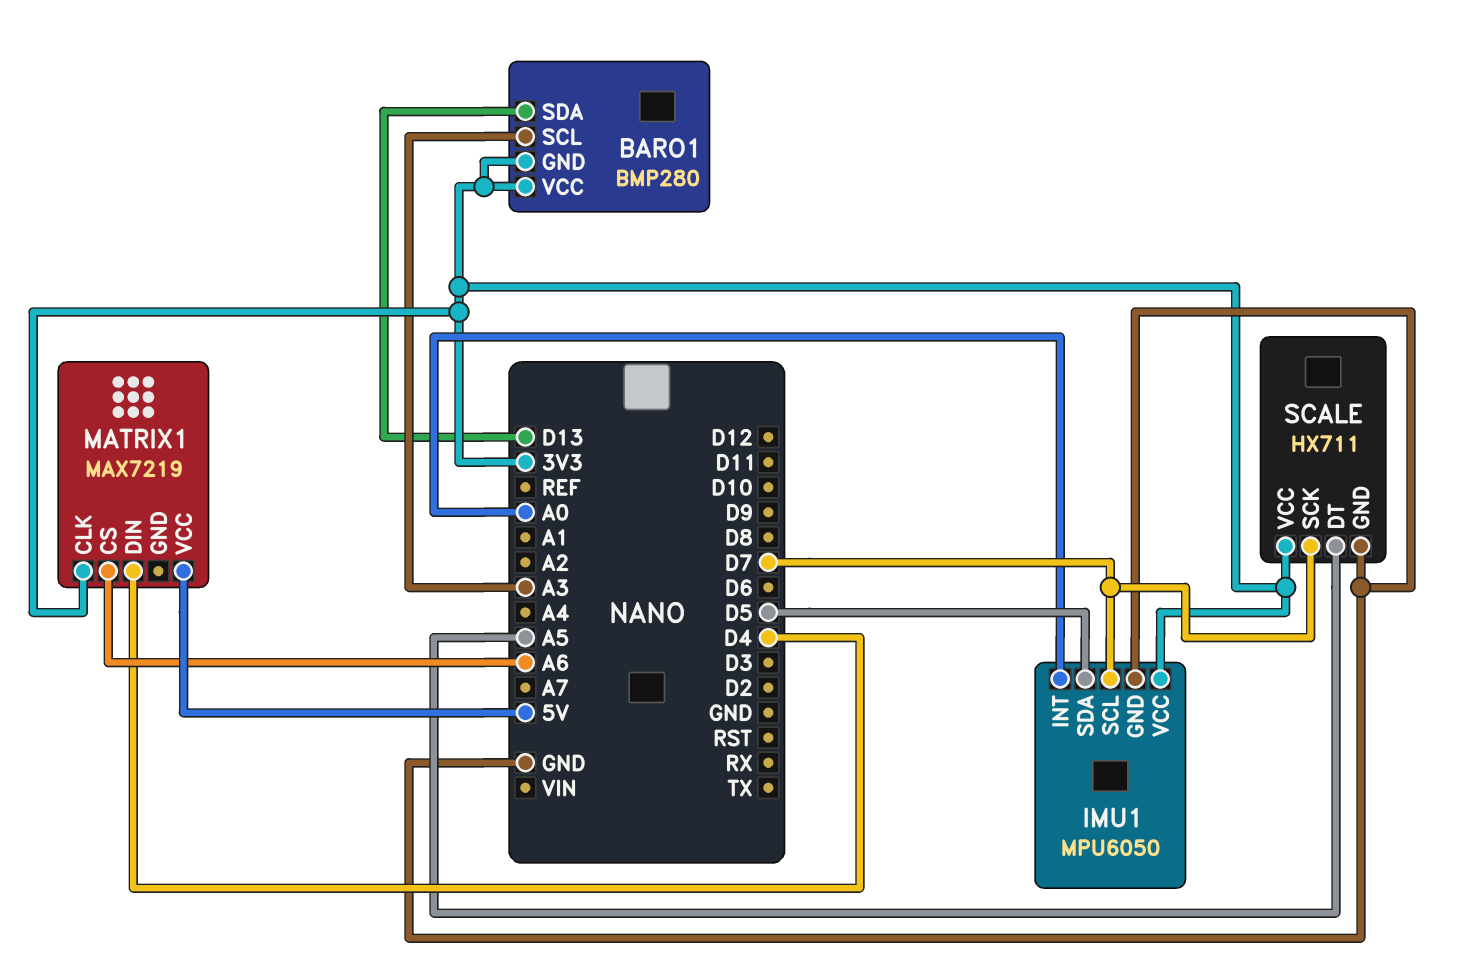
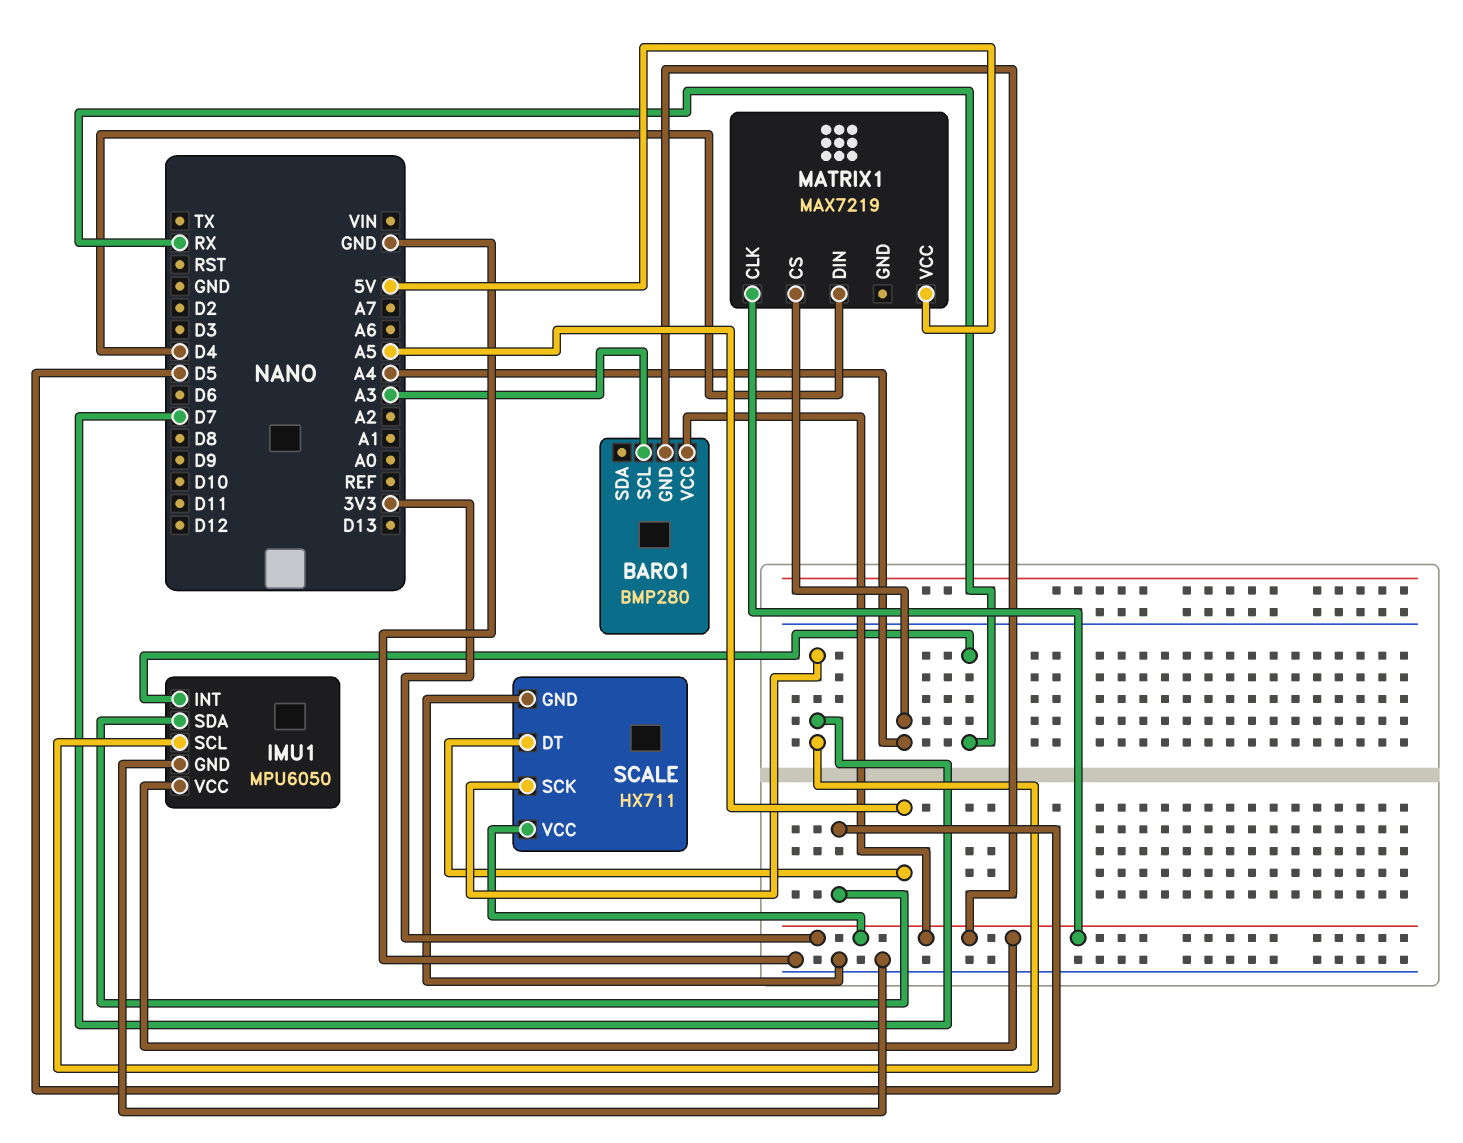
BARO1 pin SDA: D13 -> none
IMU1 pin INT: A0 -> RX
MATRIX1 pin CS: A6 -> A4

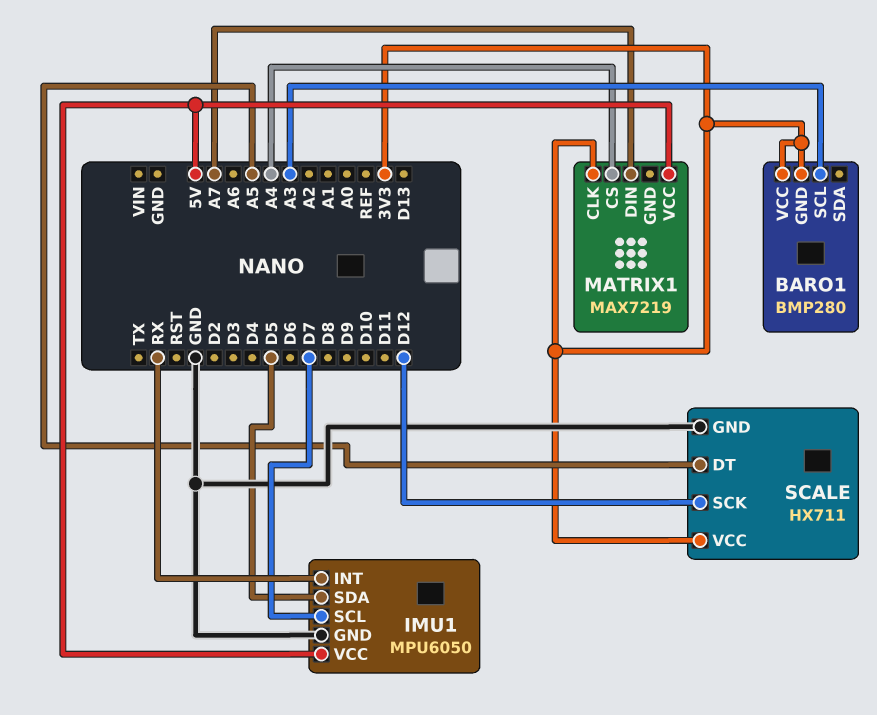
IMU1 pin VCC: 3V3 -> 5V
MATRIX1 pin DIN: D4 -> A7
SCALE pin SCK: D7 -> D12

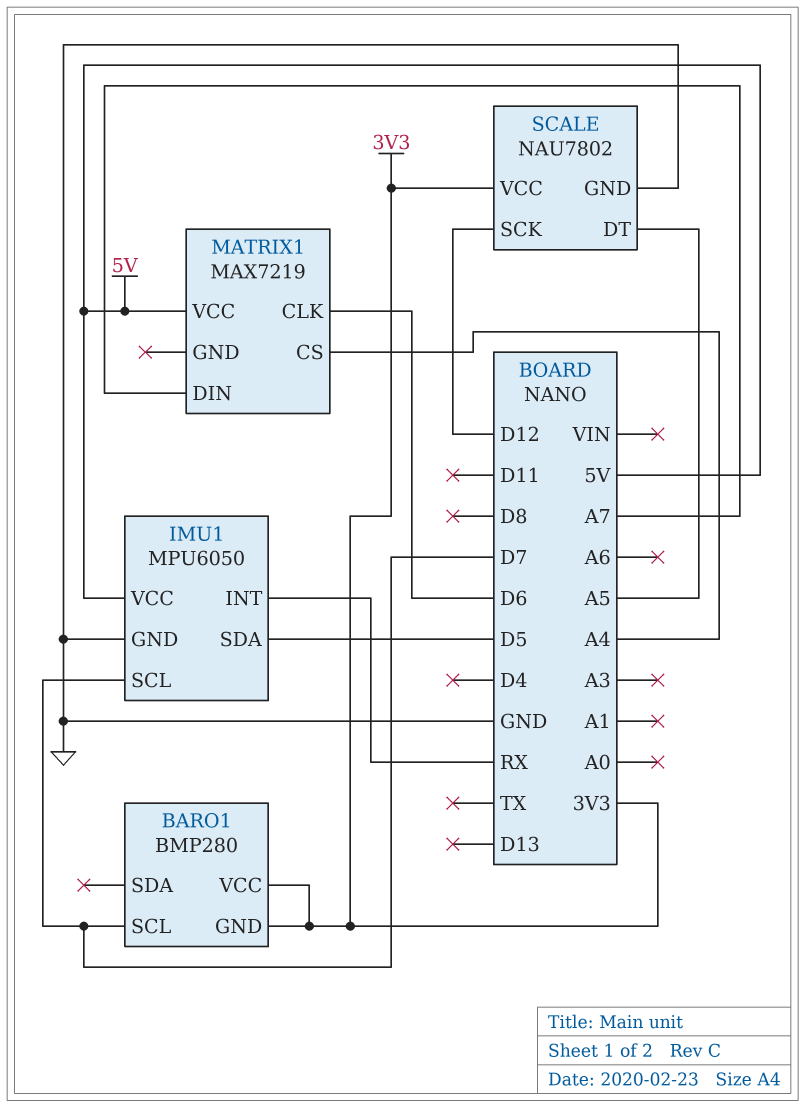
BARO1 pin SCL: A3 -> D7
MATRIX1 pin CLK: 3V3 -> D6
SCALE: HX711 -> NAU7802

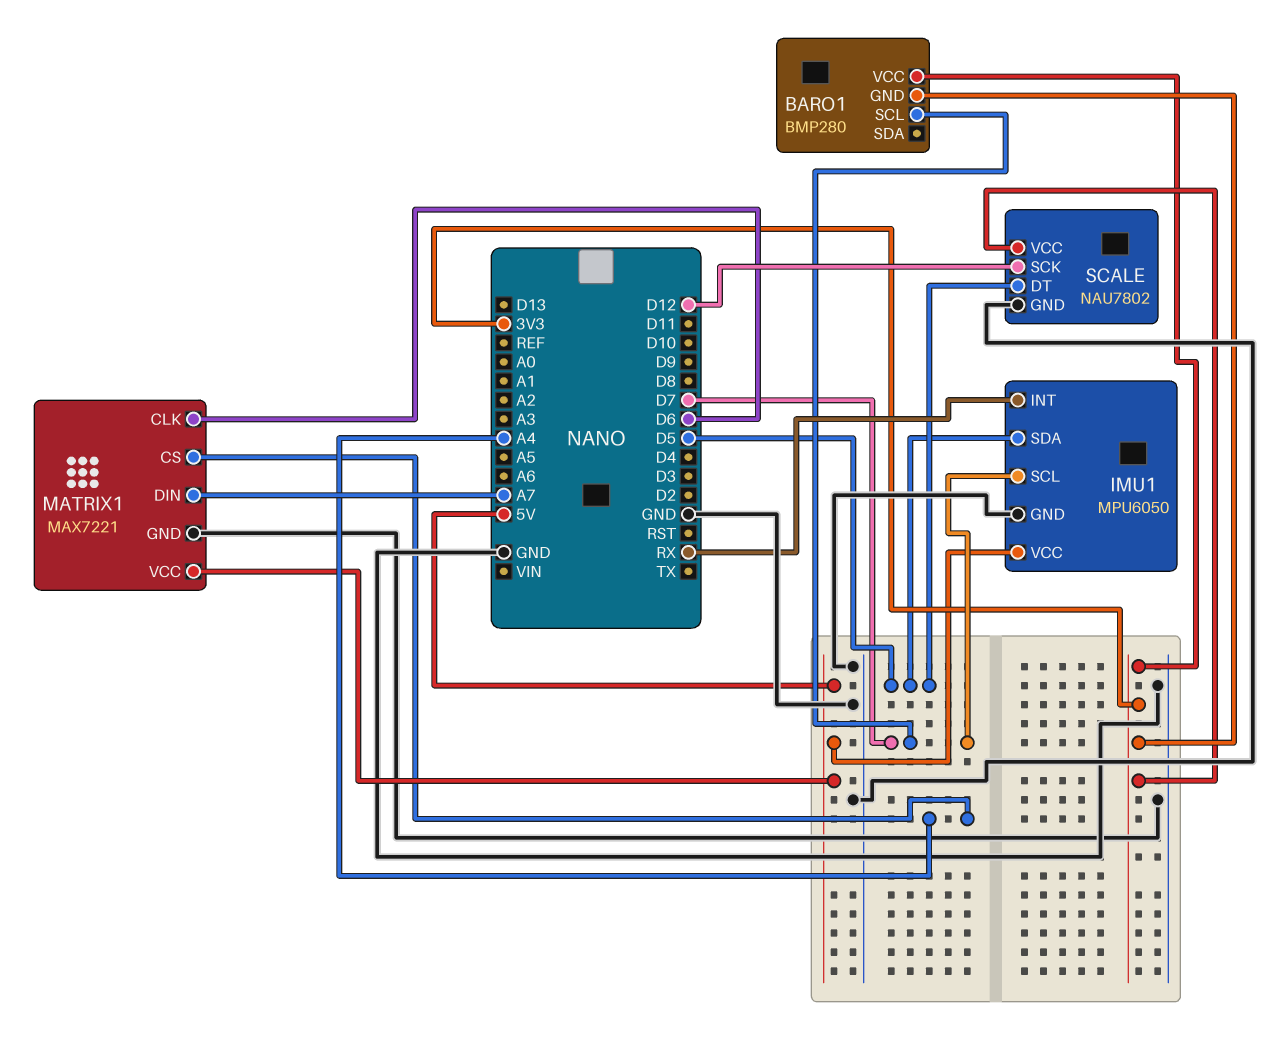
MATRIX1: MAX7219 -> MAX7221
MATRIX1 pin GND: none -> GND
SCALE pin DT: A5 -> D5

